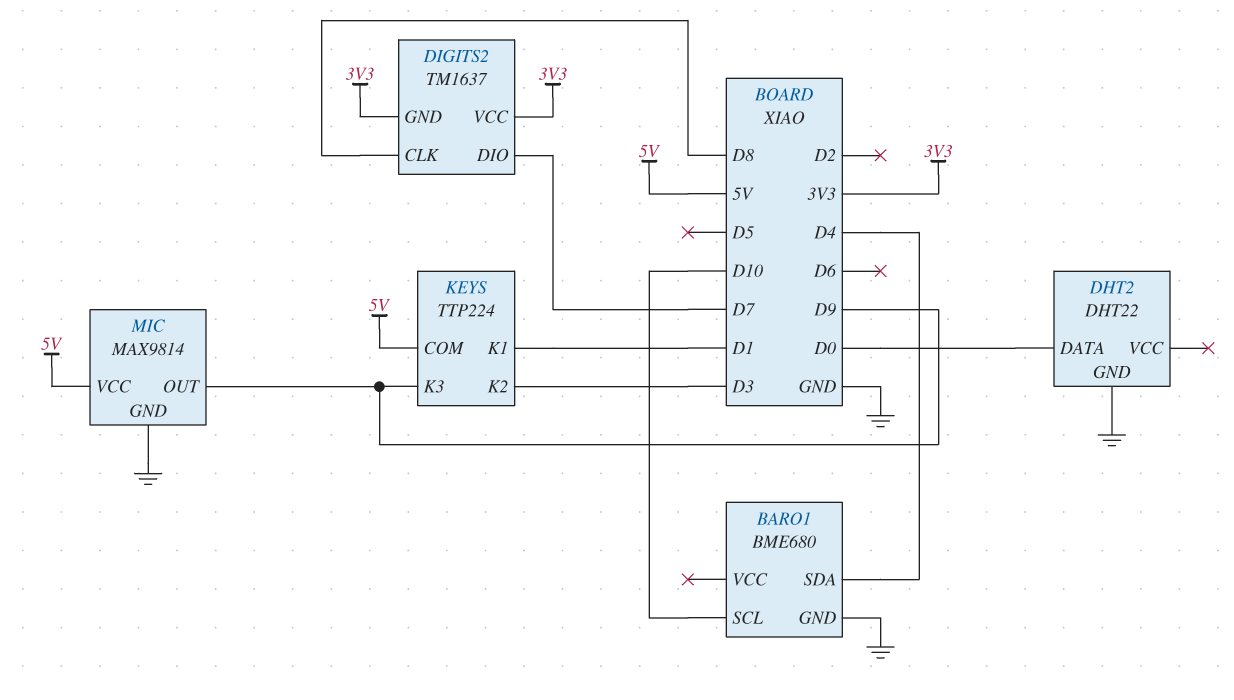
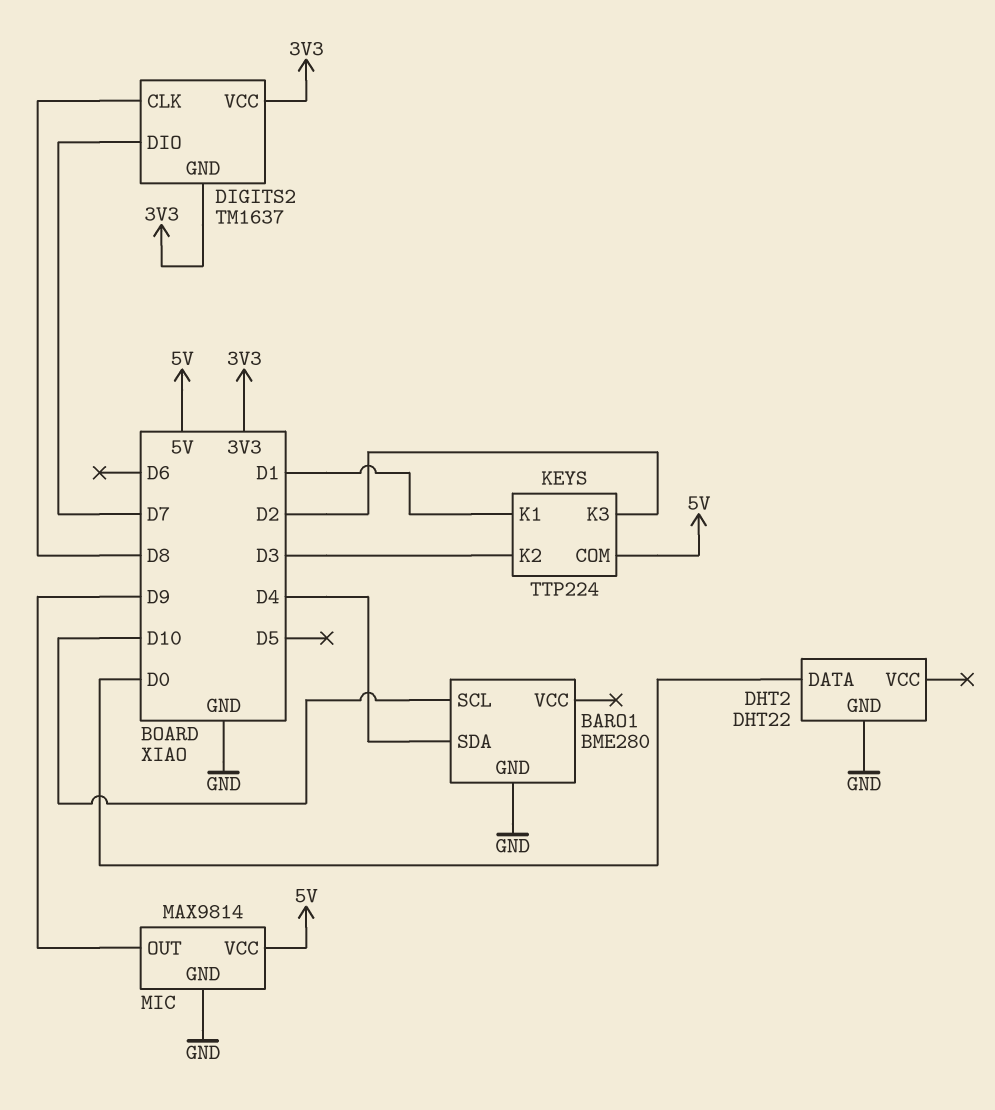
BARO1: BME680 -> BME280
KEYS pin K3: D9 -> D2

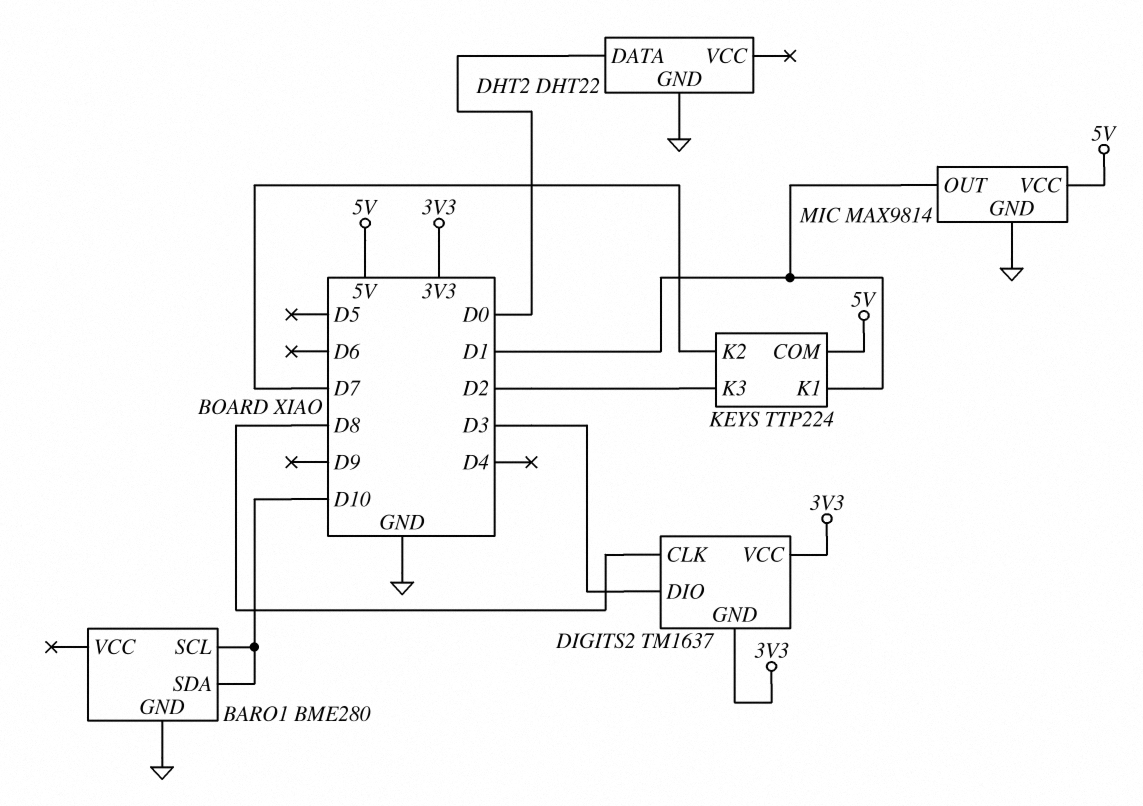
BARO1 pin SDA: D4 -> D10
DIGITS2 pin DIO: D7 -> D3
KEYS pin K2: D3 -> D7
MIC pin OUT: D9 -> D1

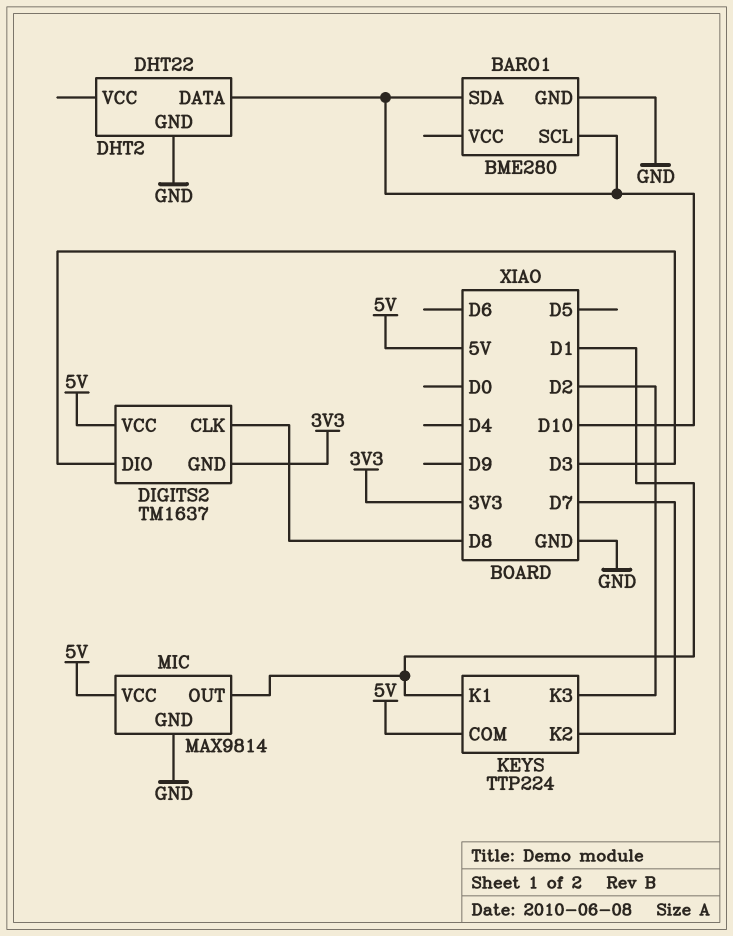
DHT2 pin DATA: D0 -> D10
DIGITS2 pin VCC: 3V3 -> 5V

